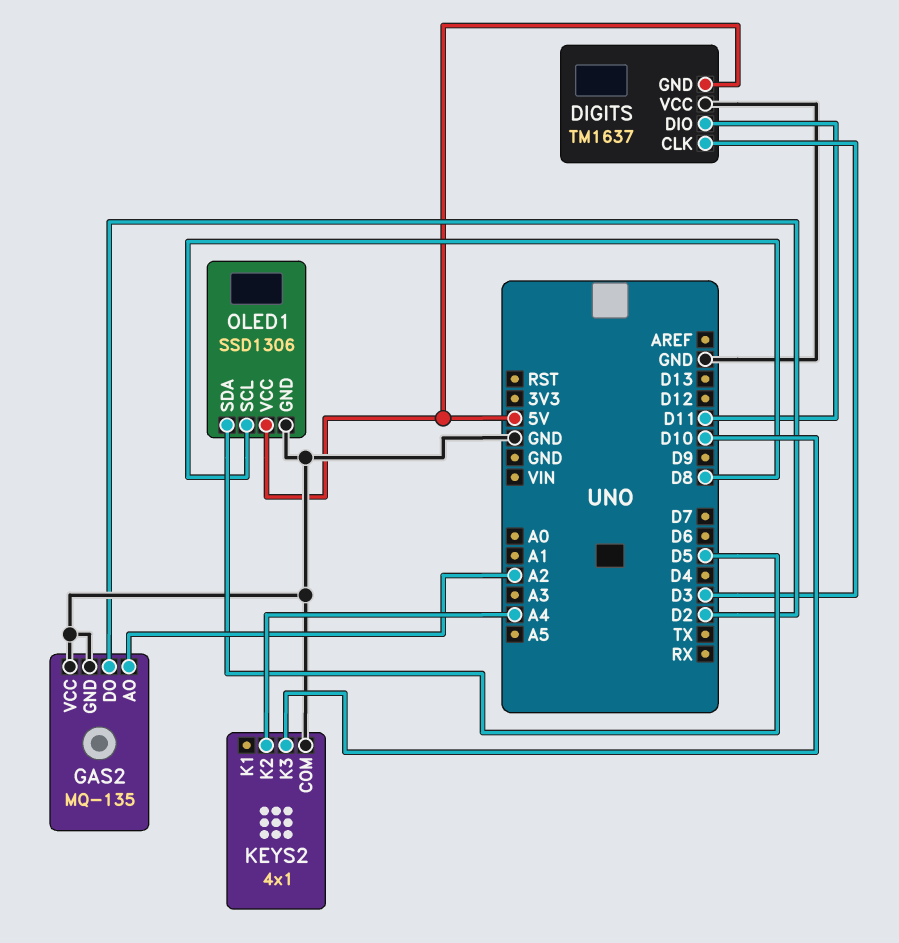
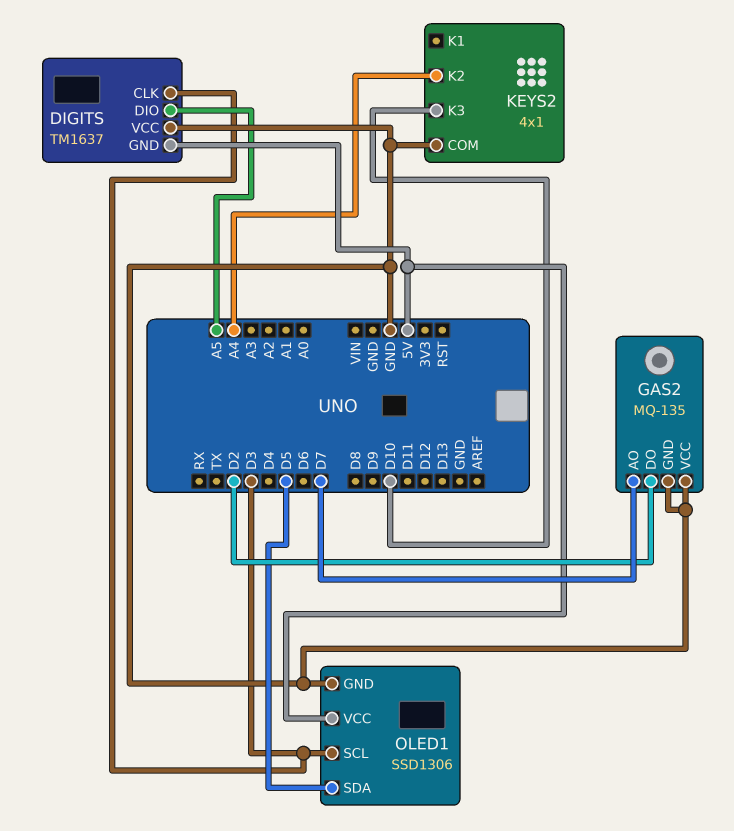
DIGITS pin DIO: D11 -> A5
GAS2 pin AO: A2 -> D7
OLED1 pin SCL: D8 -> D3

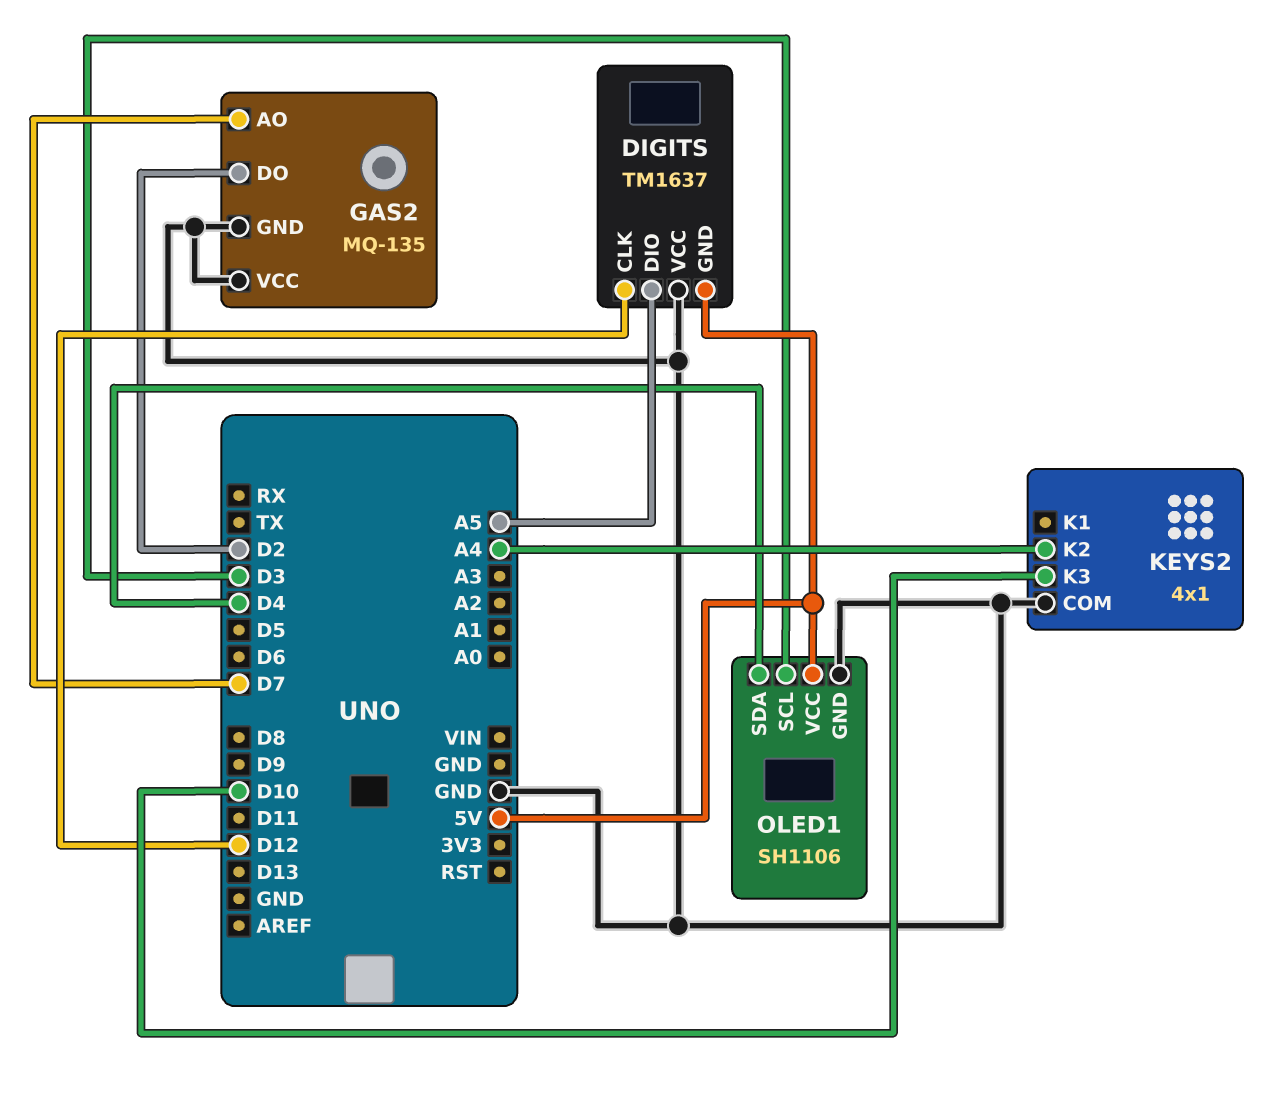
DIGITS pin CLK: D3 -> D12
OLED1: SSD1306 -> SH1106
OLED1 pin SDA: D5 -> D4

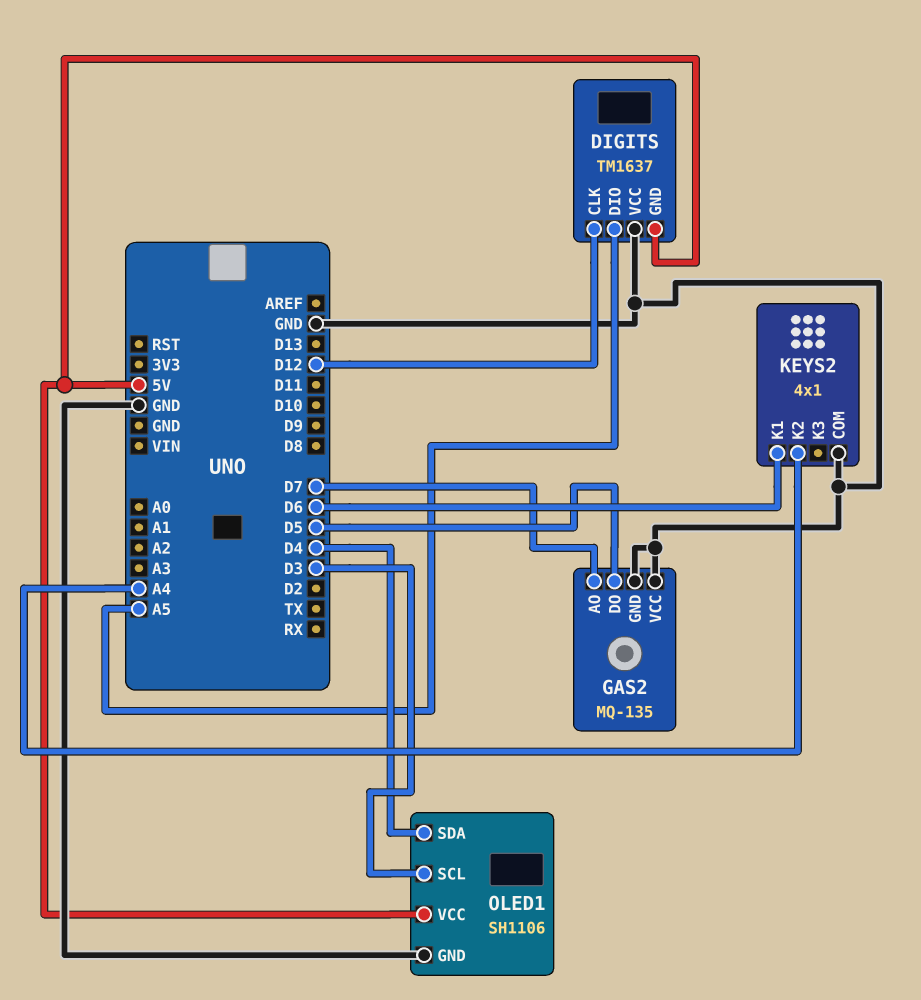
GAS2 pin DO: D2 -> D5
KEYS2 pin K1: none -> D6
KEYS2 pin K3: D10 -> none

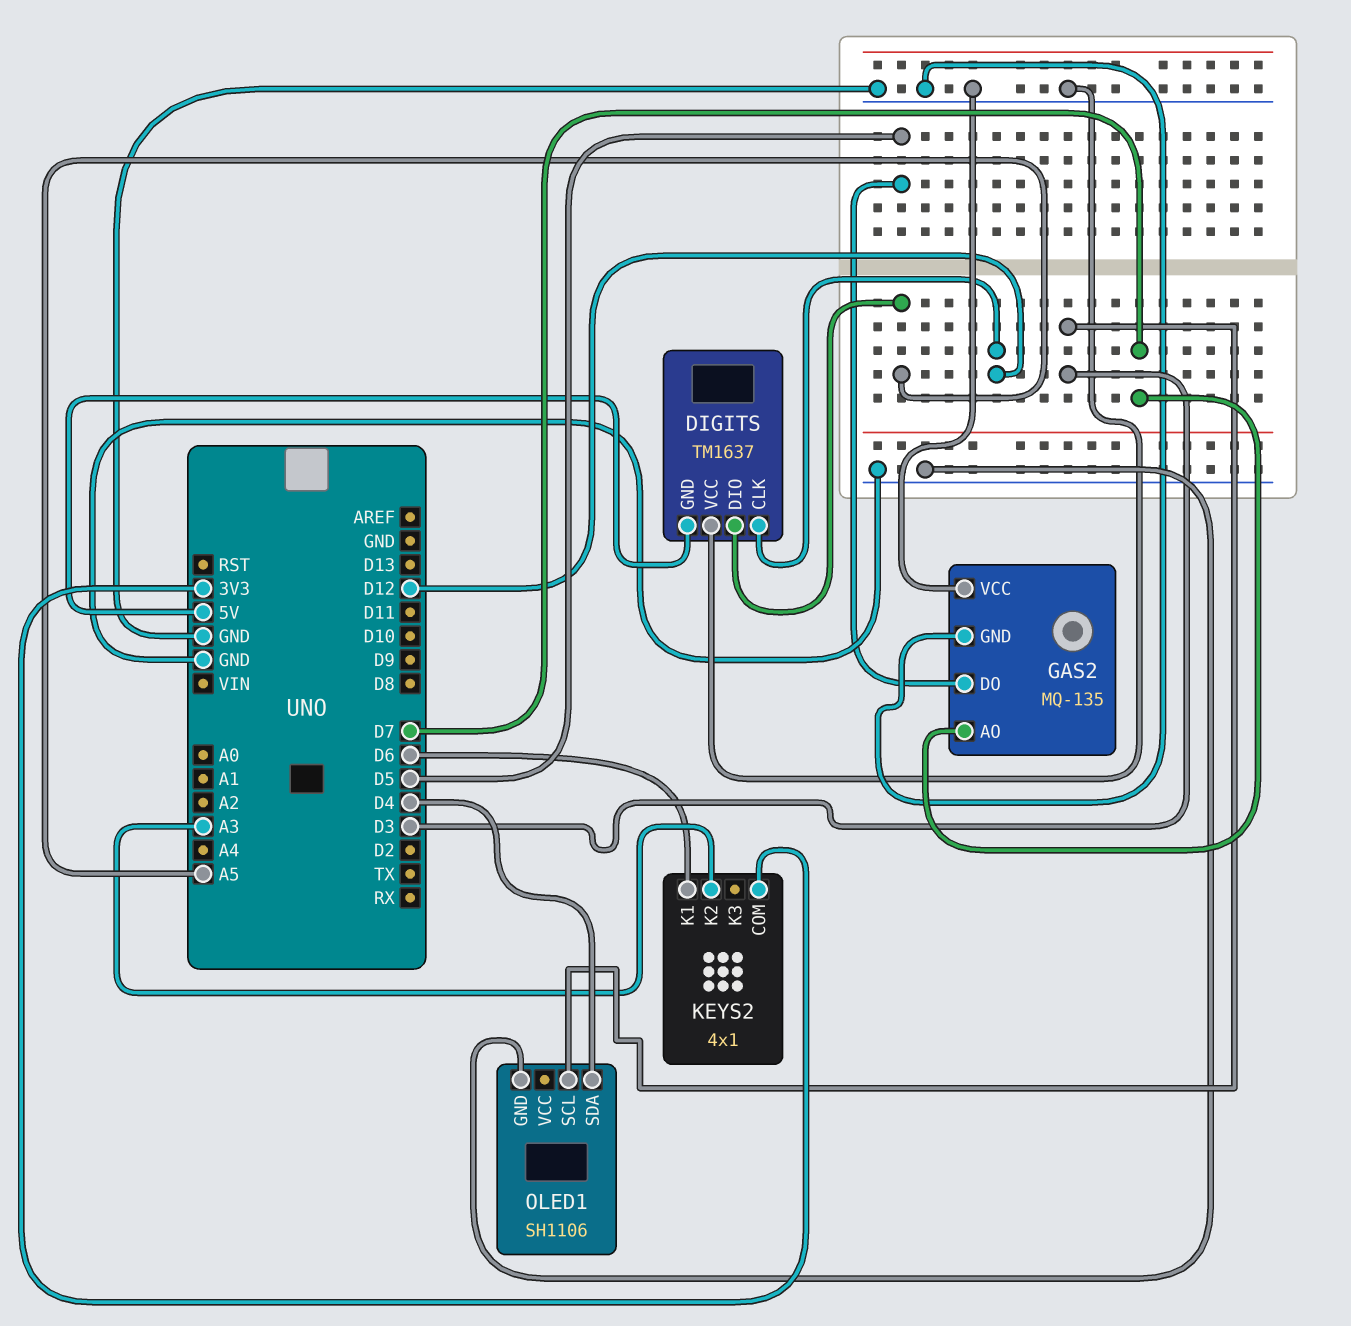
KEYS2 pin COM: GND -> 3V3
KEYS2 pin K2: A4 -> A3
OLED1 pin VCC: 5V -> none

